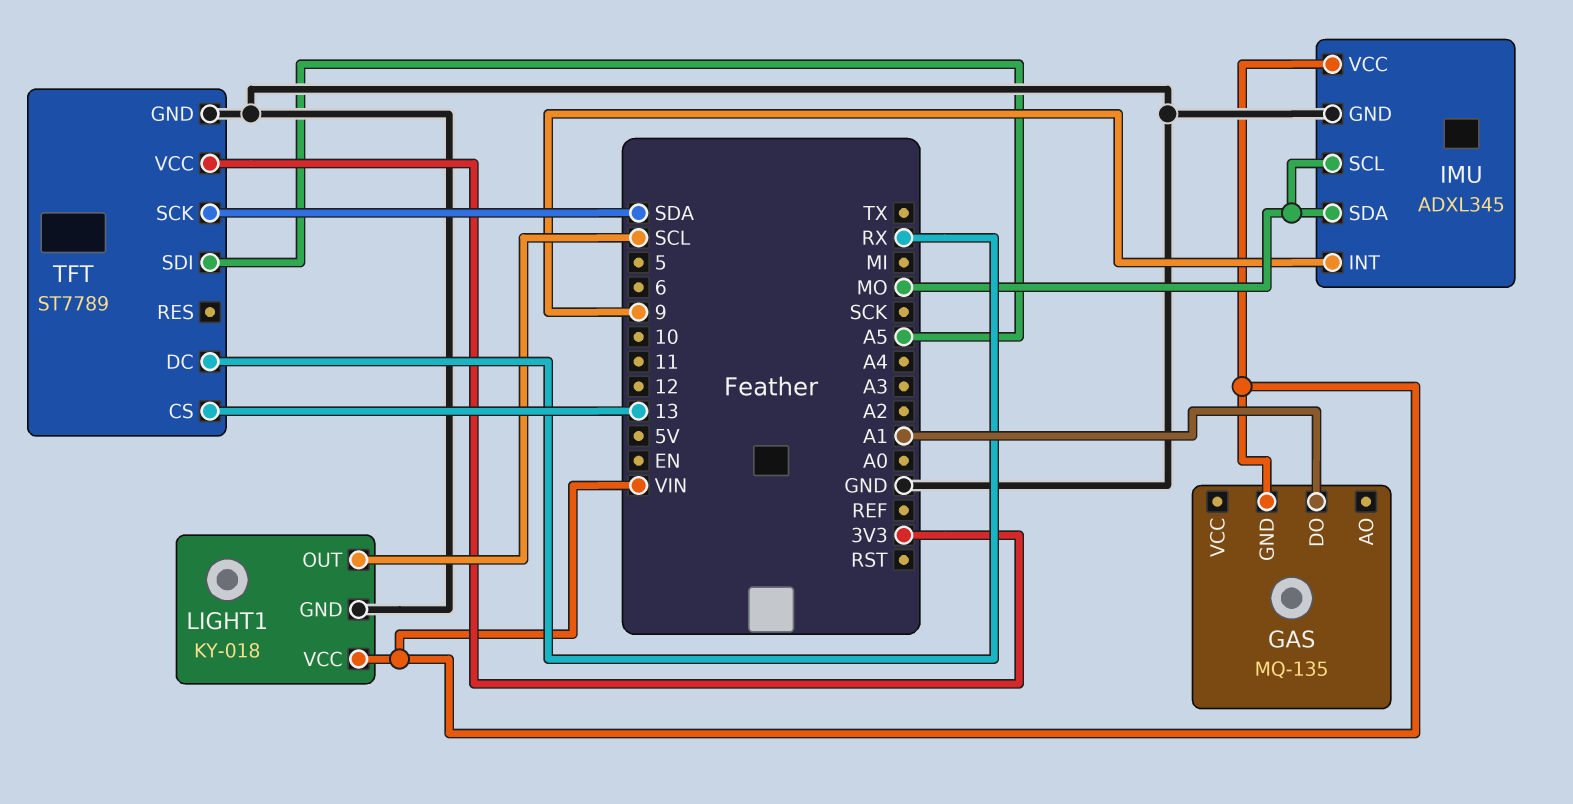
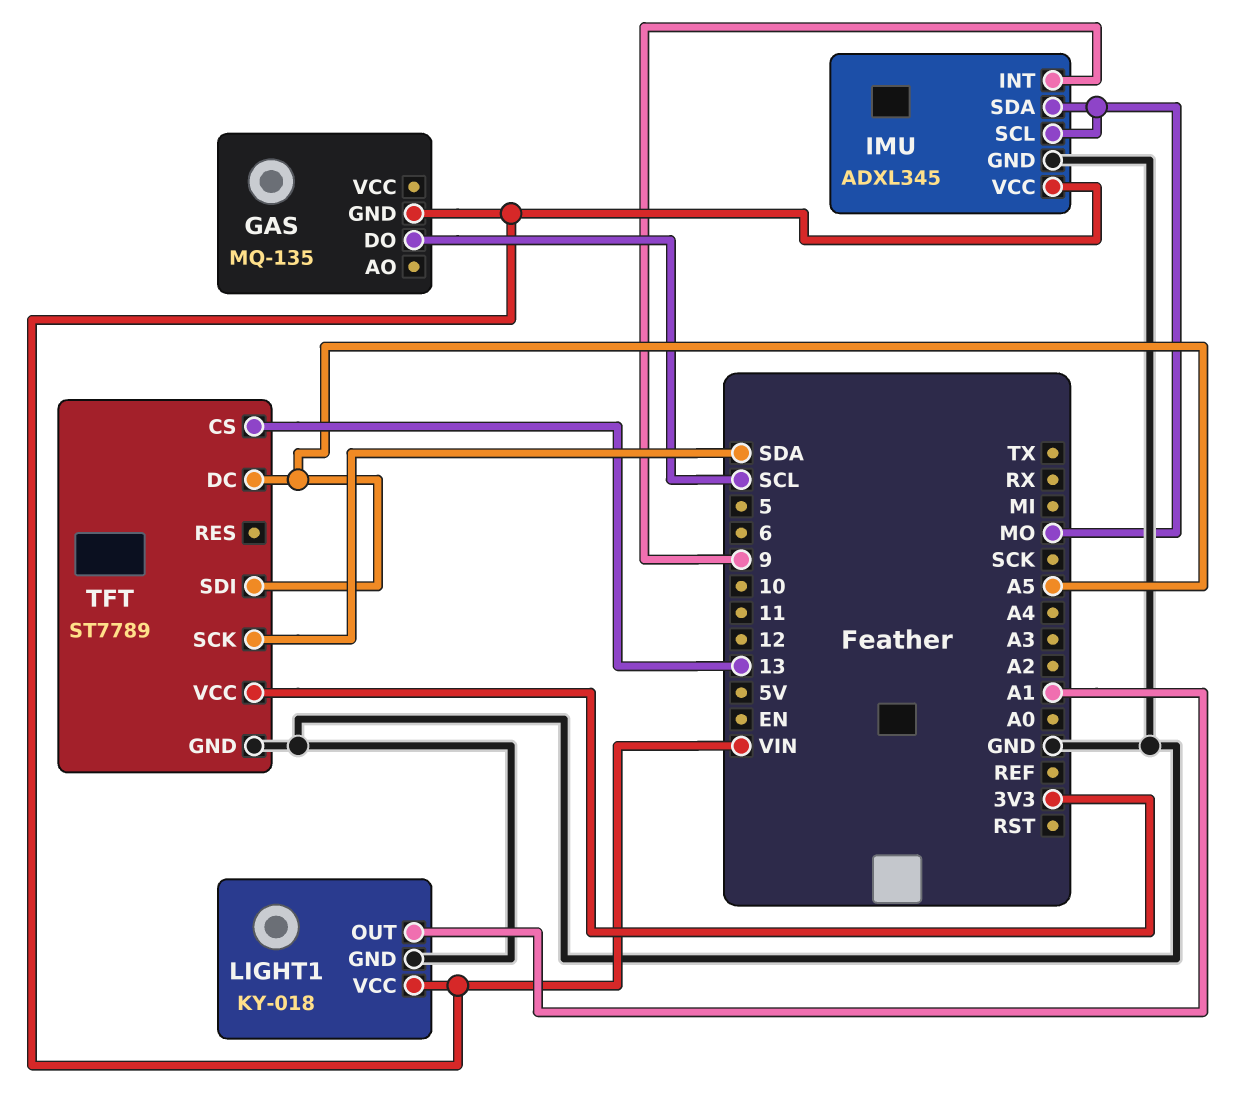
GAS pin DO: A1 -> SCL
LIGHT1 pin OUT: SCL -> A1
TFT pin DC: RX -> A5

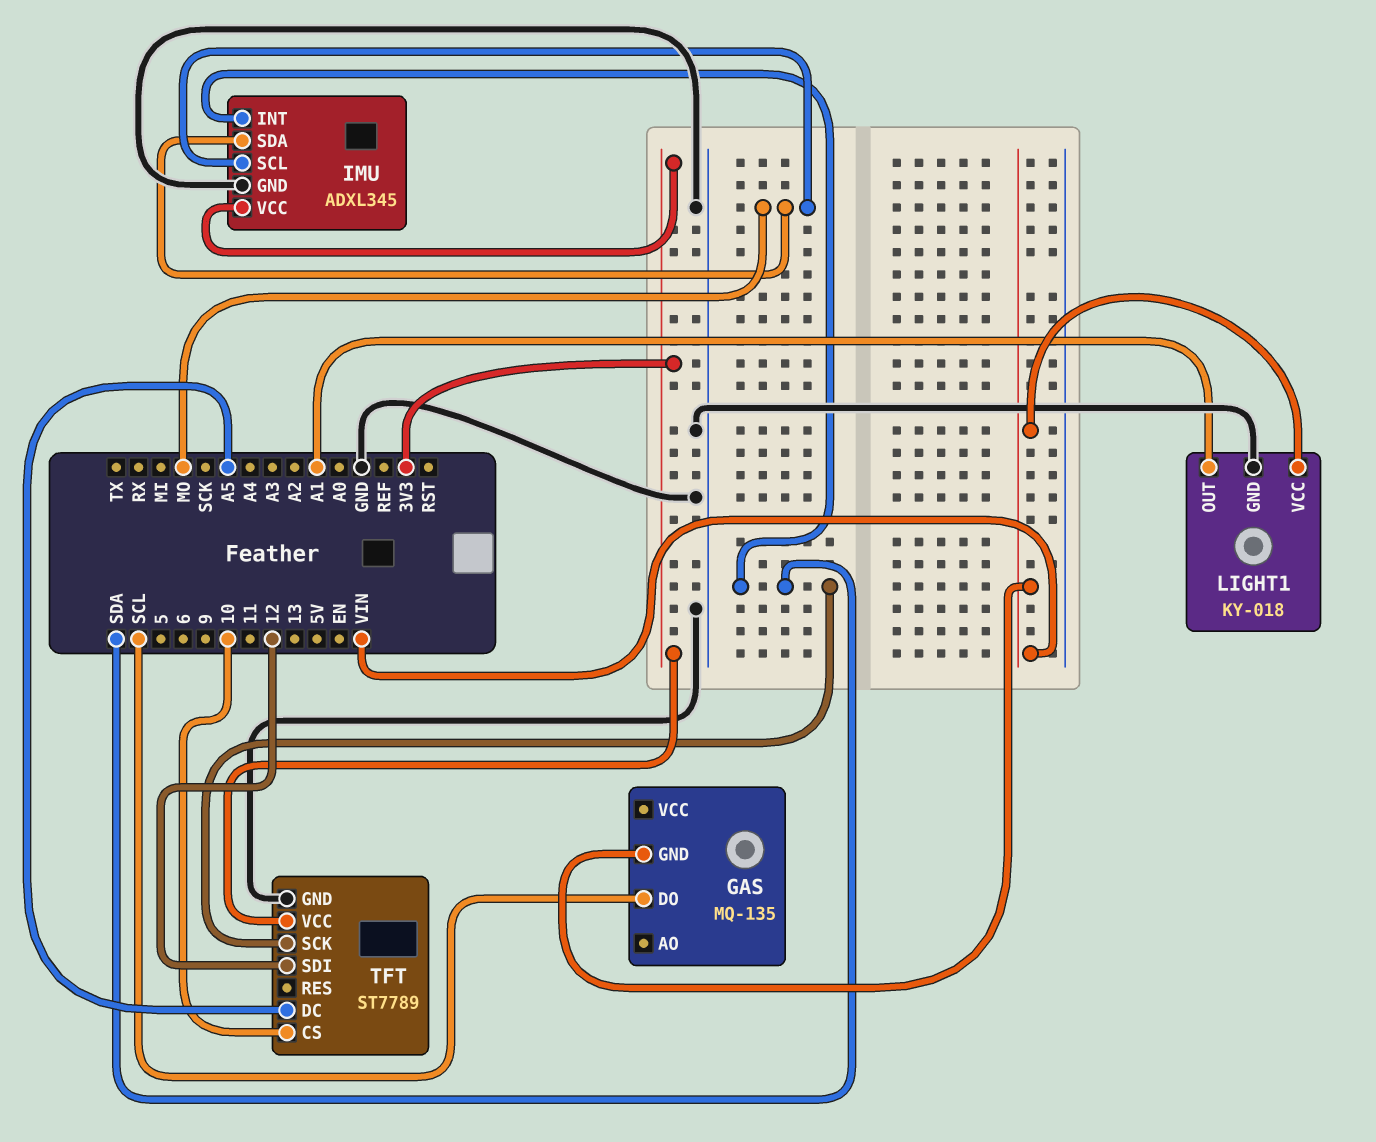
IMU pin INT: 9 -> SDA
IMU pin VCC: VIN -> 3V3
TFT pin CS: 13 -> 10
TFT pin SDI: A5 -> 12

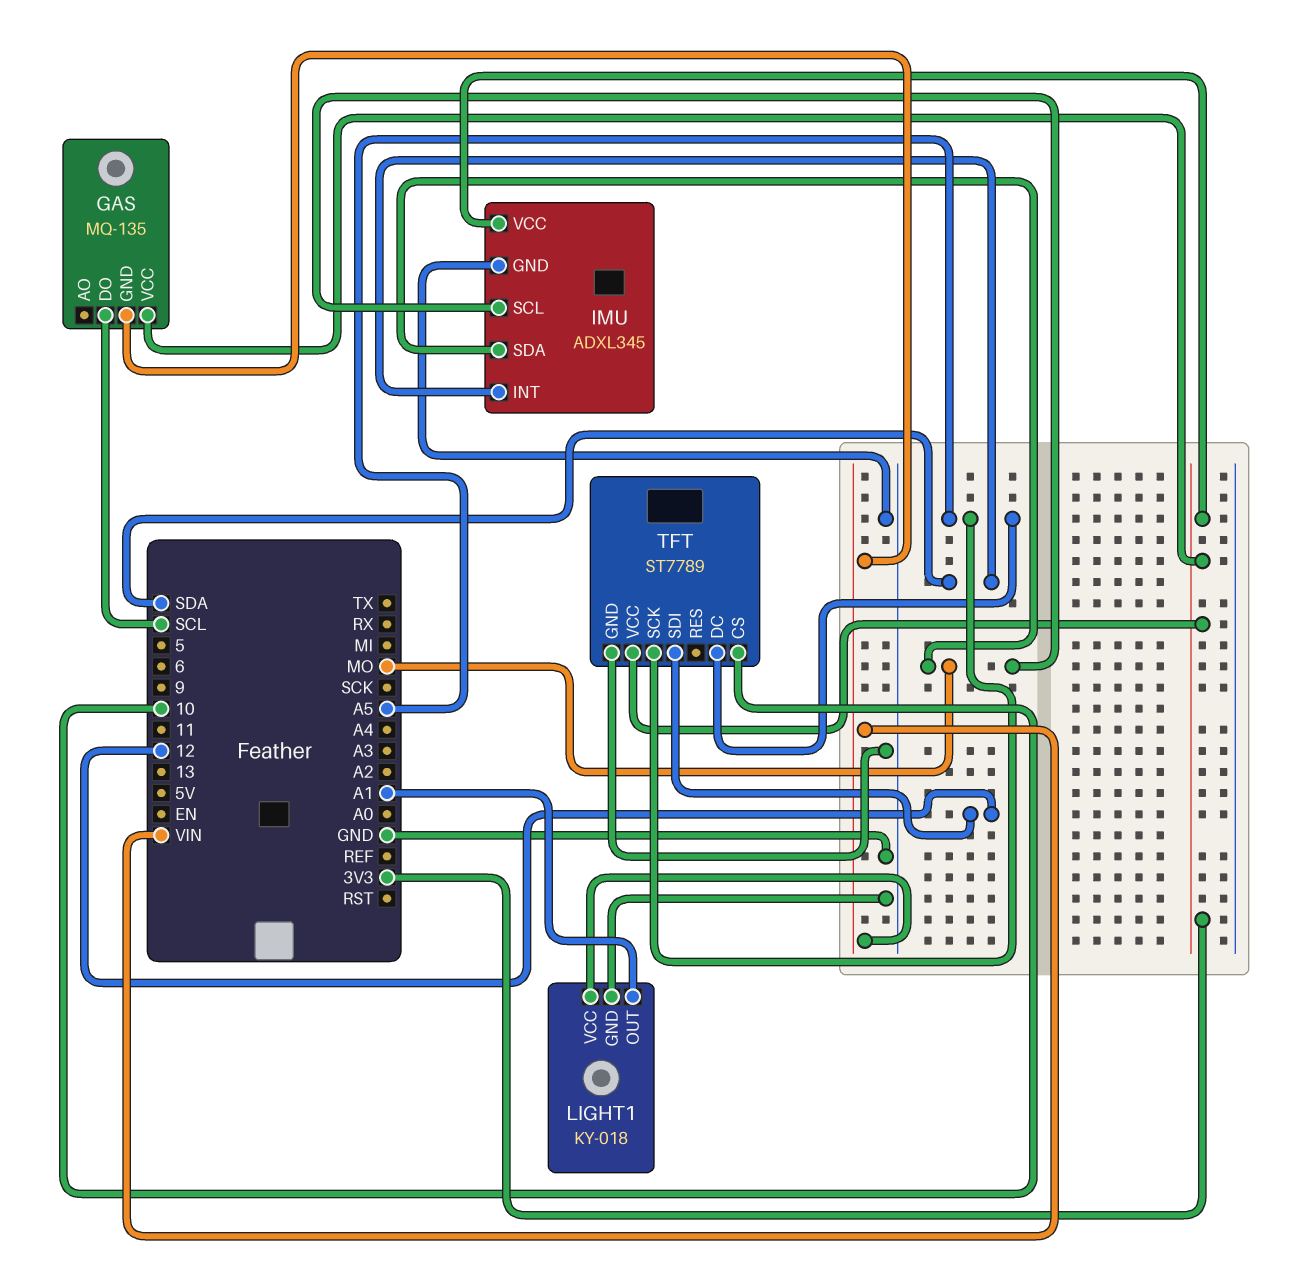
GAS pin VCC: none -> 3V3
TFT pin SCK: SDA -> A5

